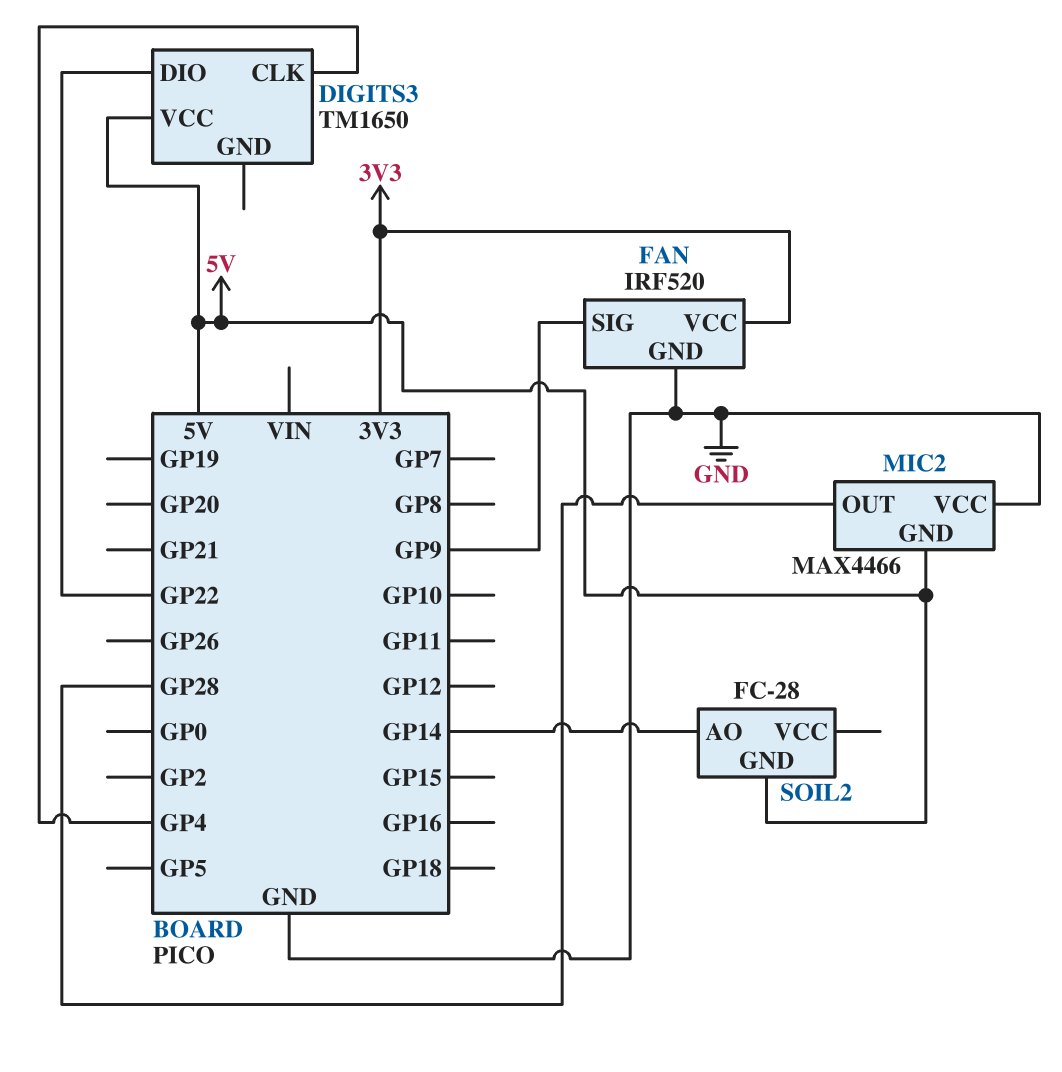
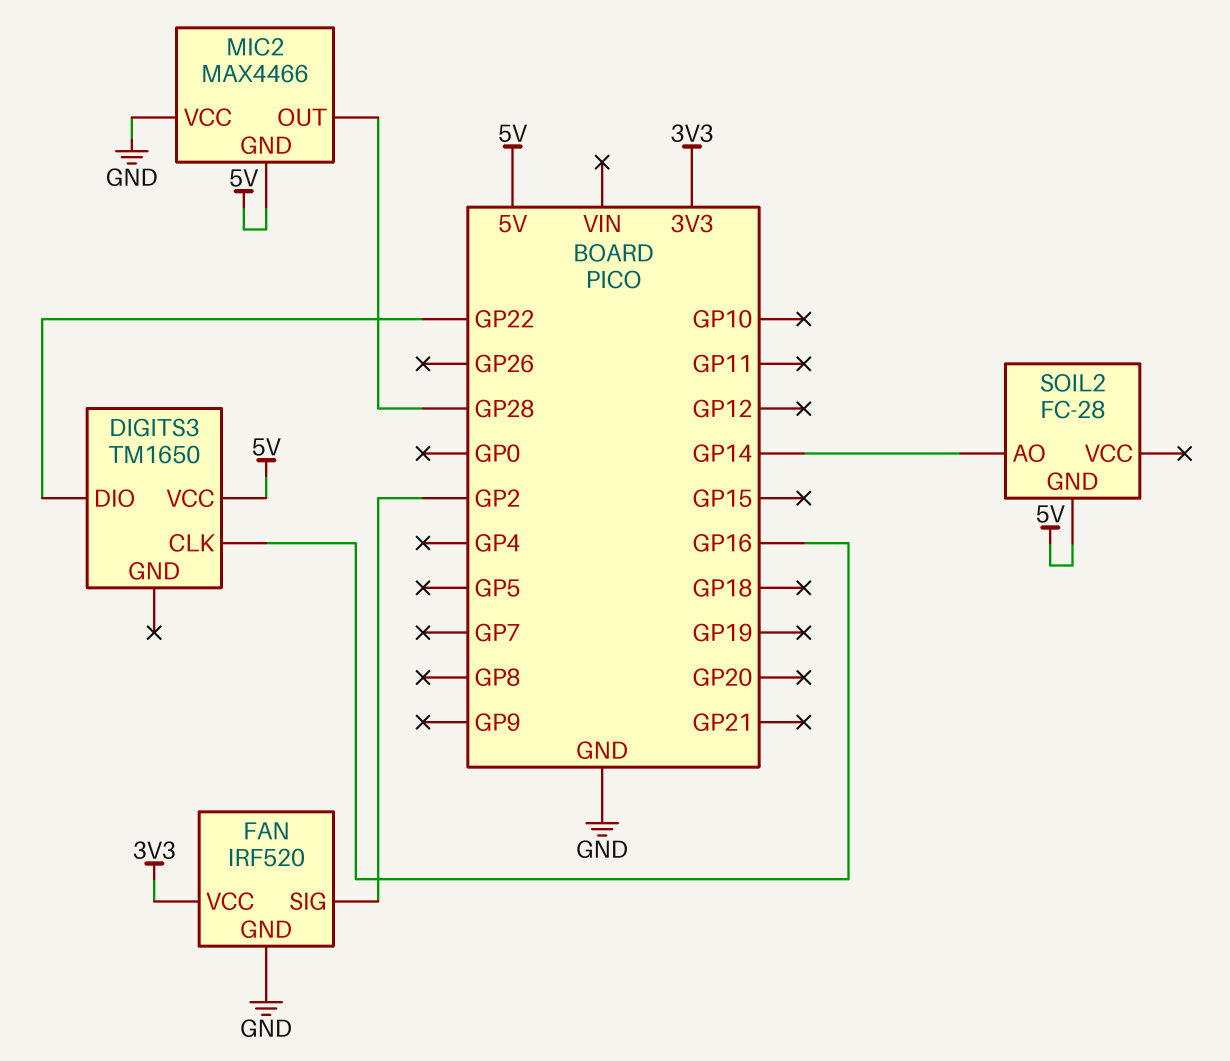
DIGITS3 pin CLK: GP4 -> GP16
FAN pin SIG: GP9 -> GP2

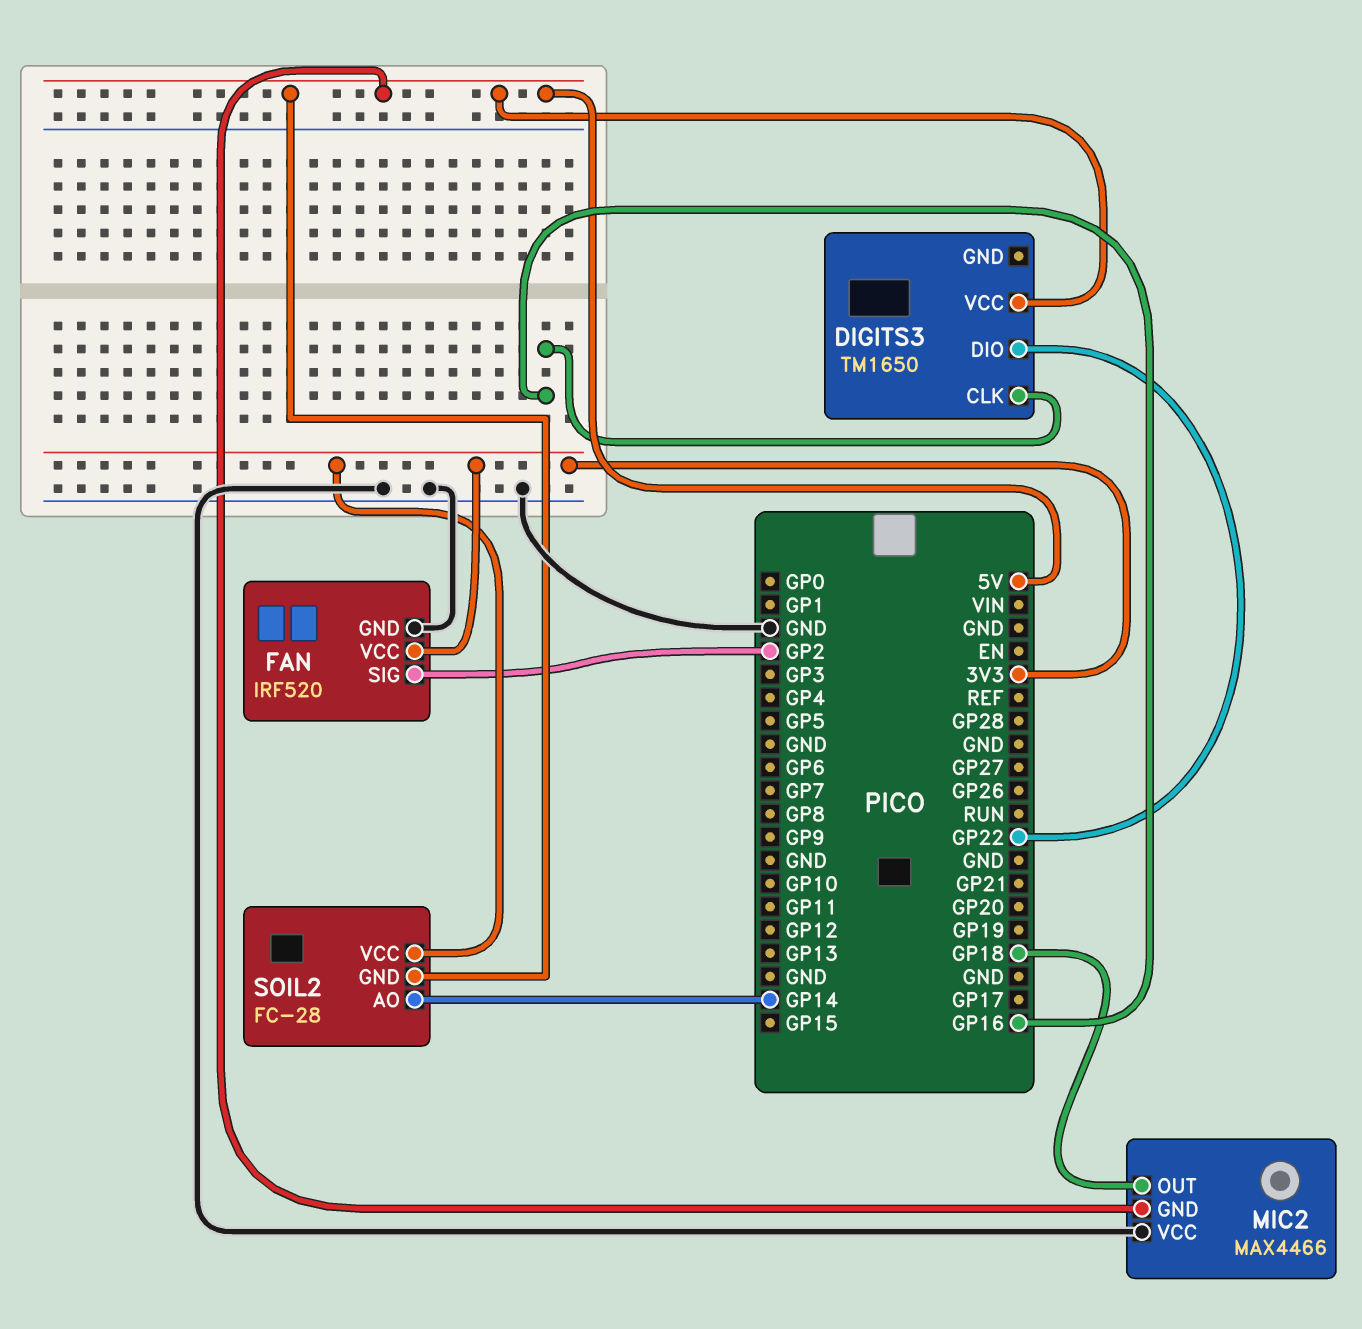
MIC2 pin OUT: GP28 -> GP18
SOIL2 pin VCC: none -> 3V3

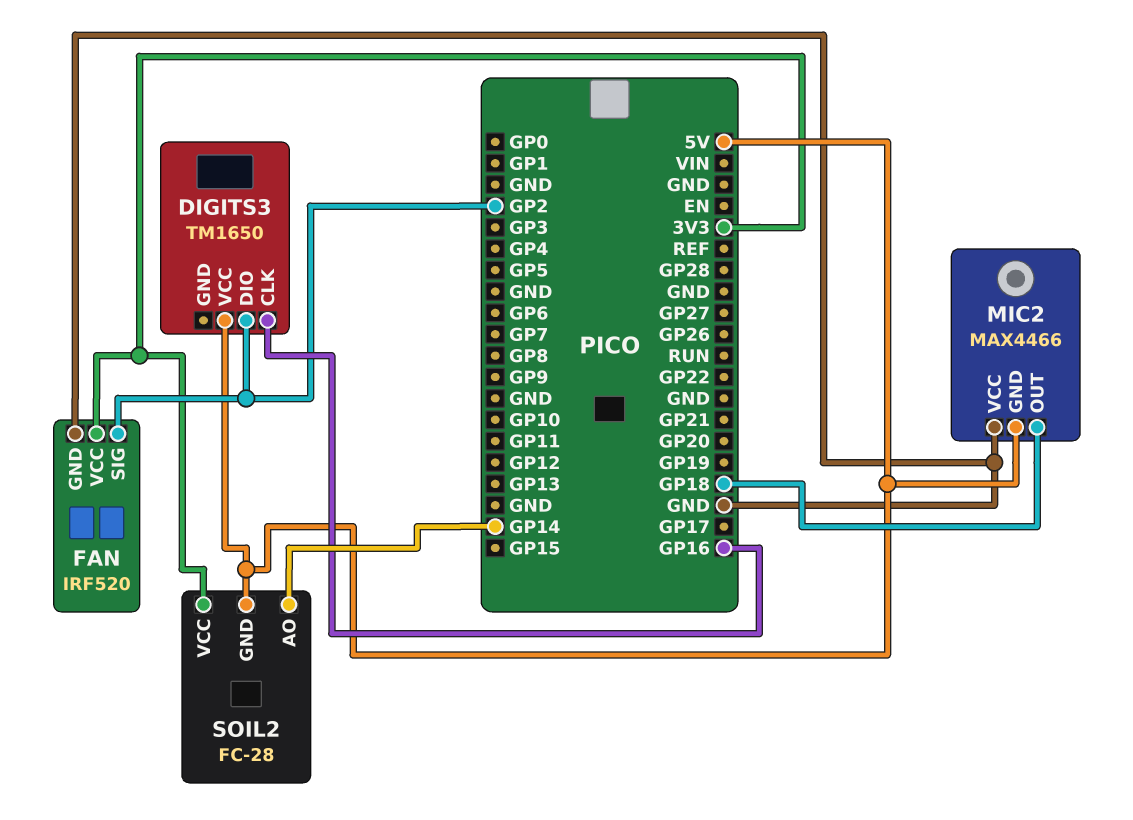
DIGITS3 pin DIO: GP22 -> GP2

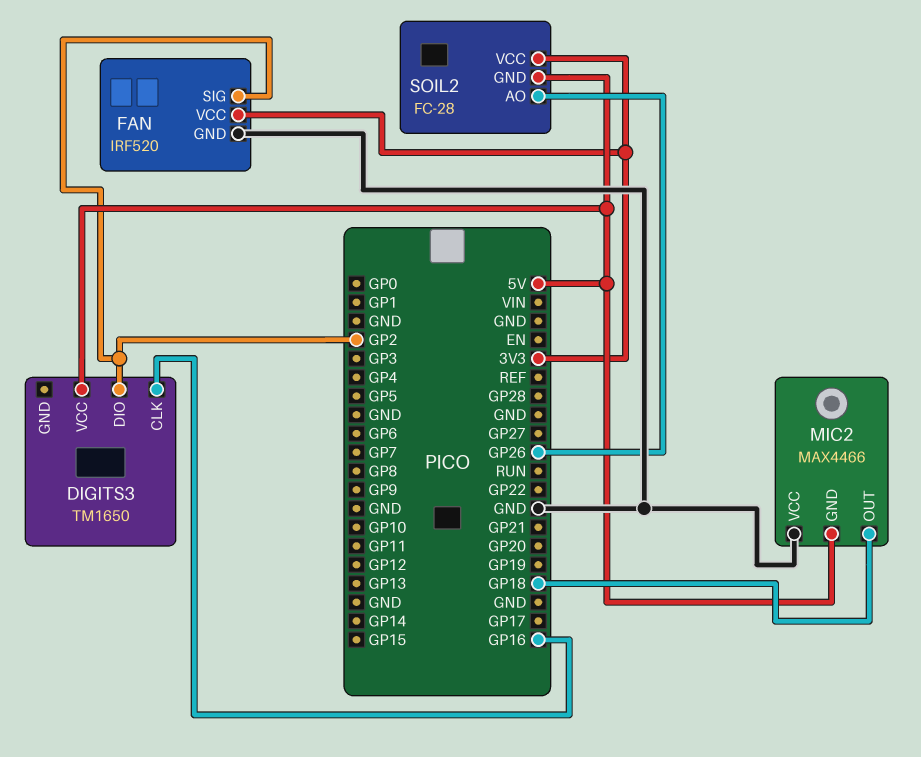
SOIL2 pin AO: GP14 -> GP26

